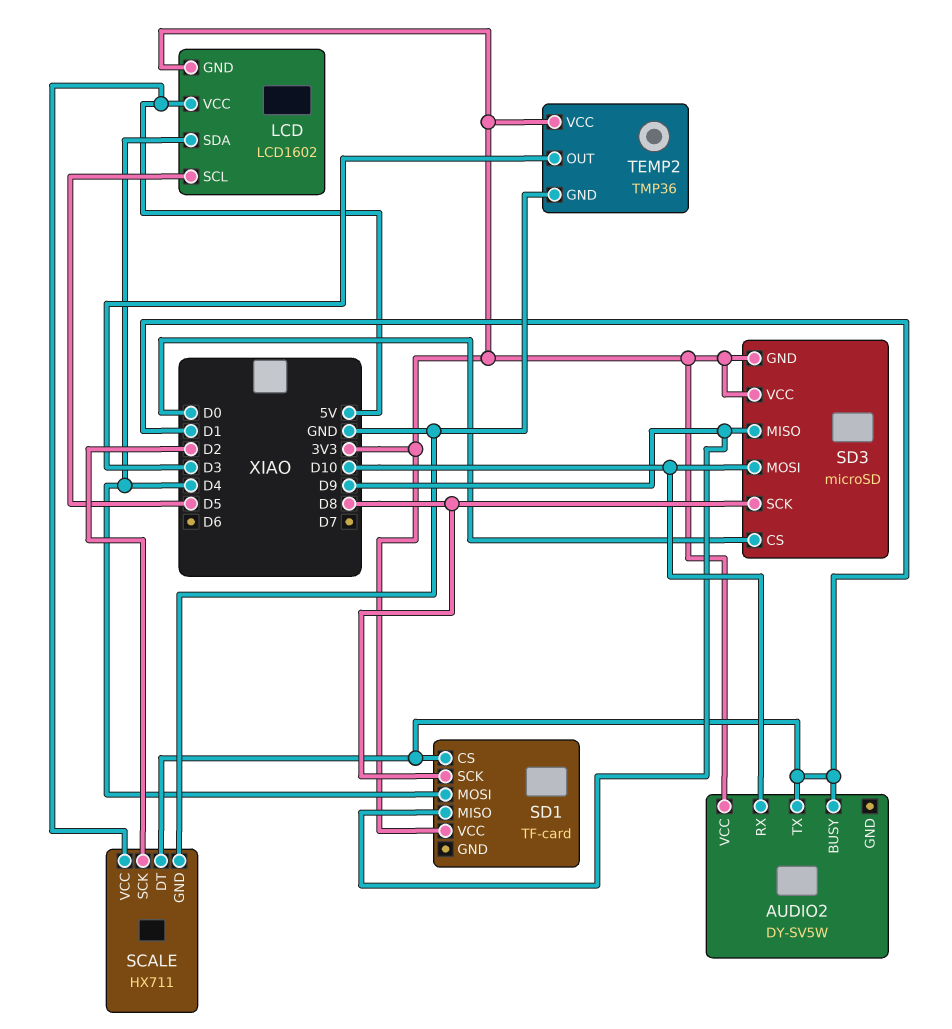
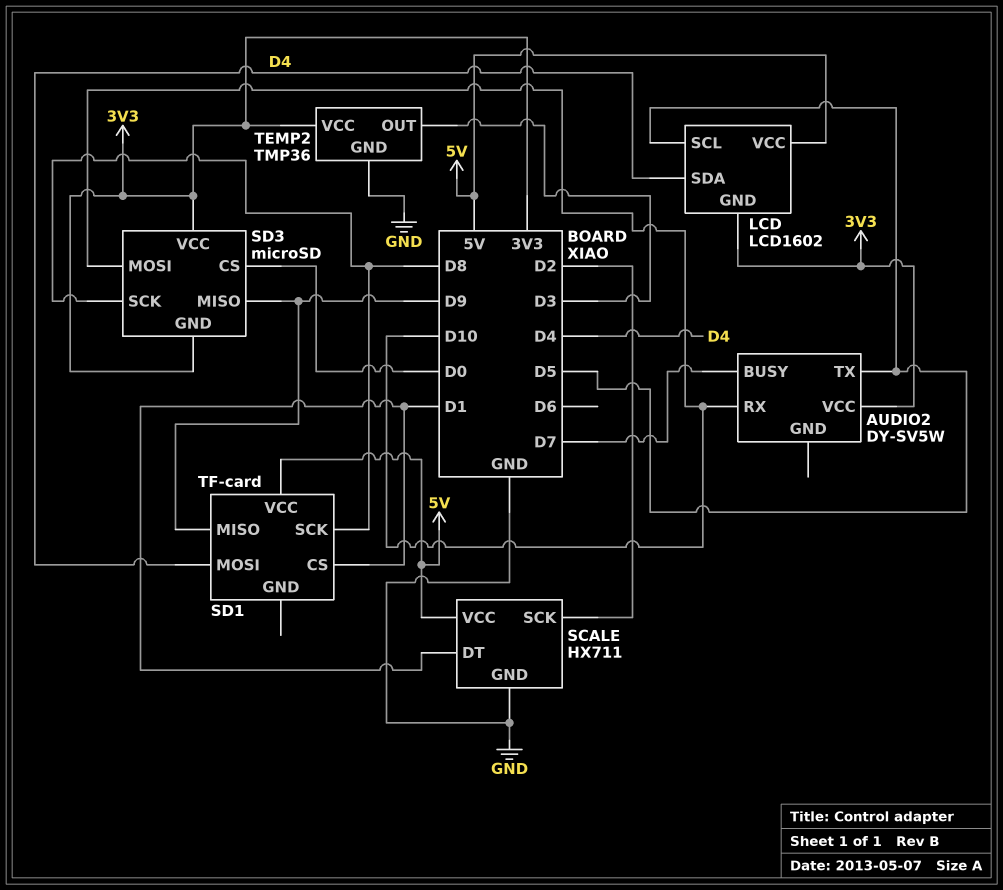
AUDIO2 pin BUSY: D1 -> D7
AUDIO2 pin TX: D1 -> D5
SD1 pin VCC: 3V3 -> 5V

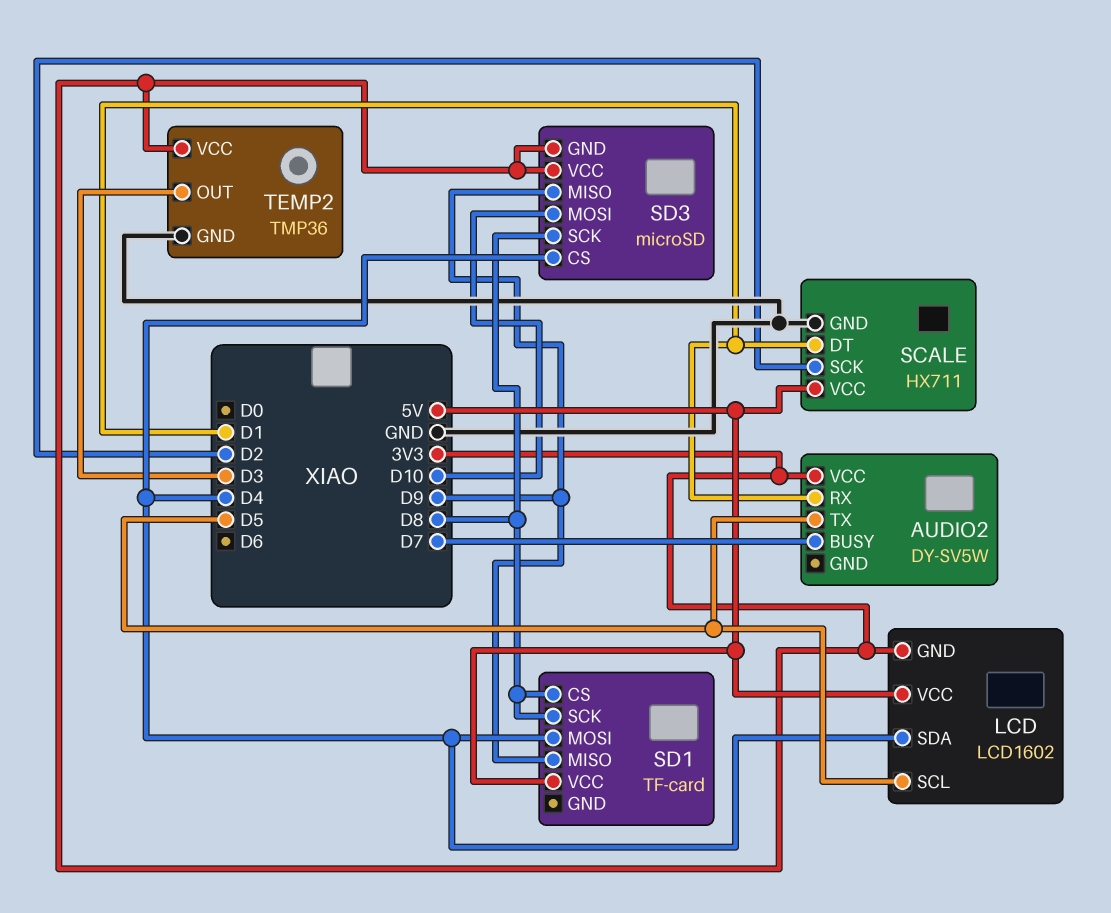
AUDIO2 pin RX: D10 -> D1
SD1 pin CS: D1 -> D8
SD3 pin CS: D0 -> D4

